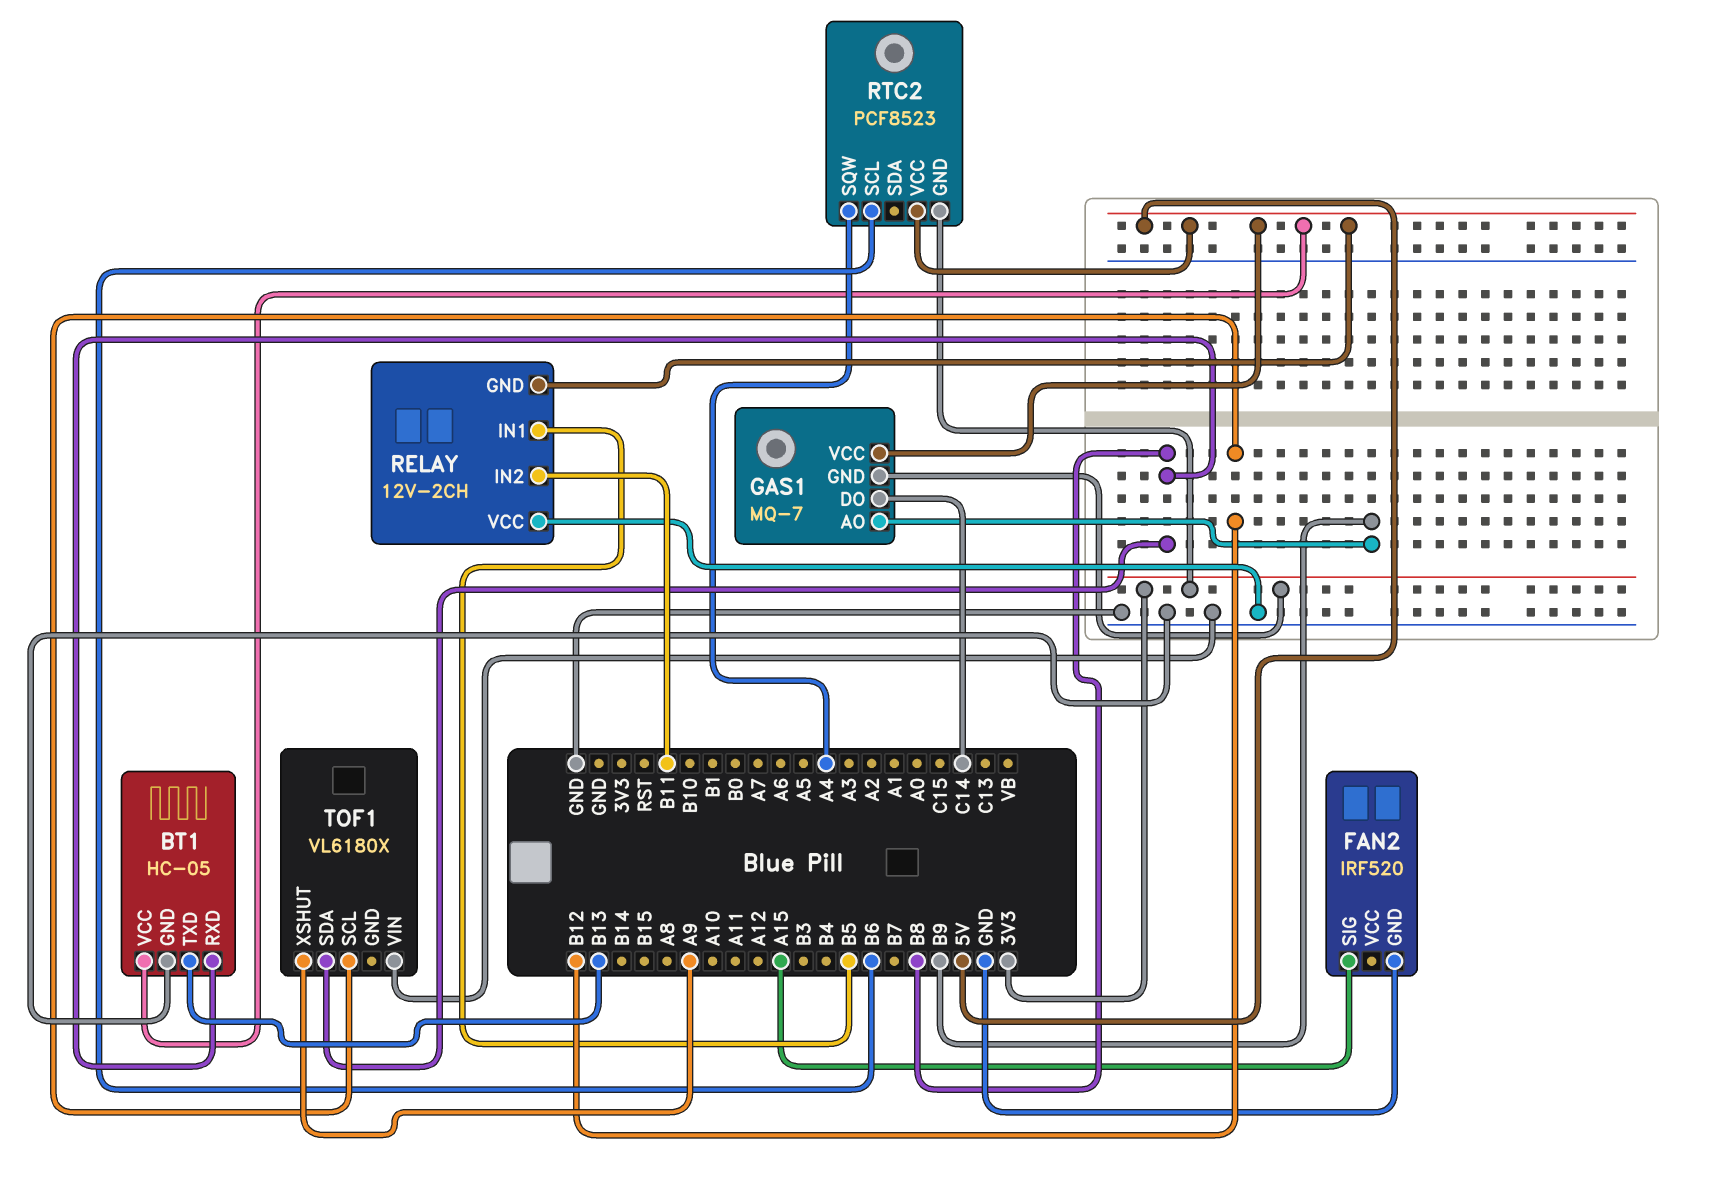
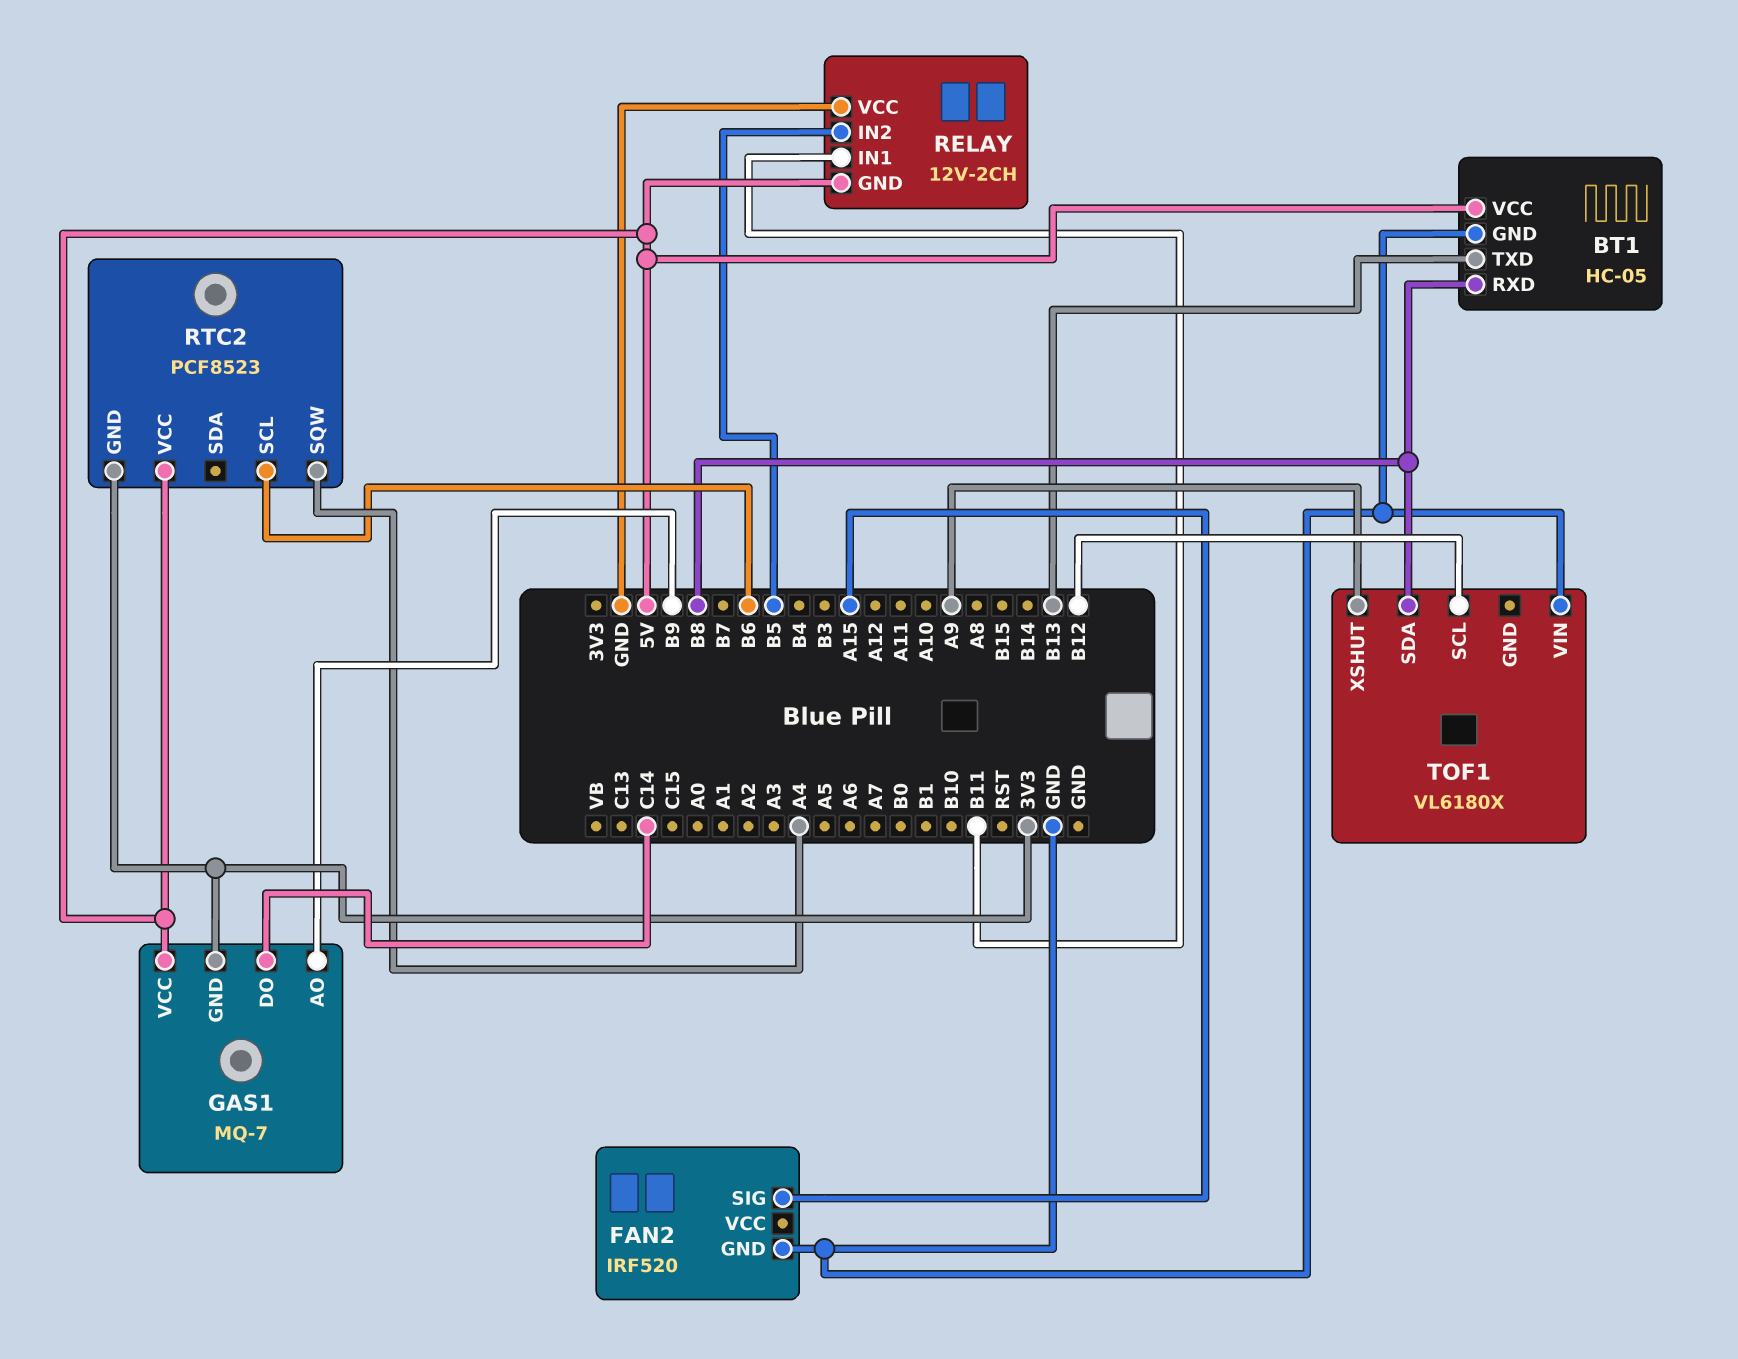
RELAY pin IN1: B5 -> B11
RELAY pin IN2: B11 -> B5

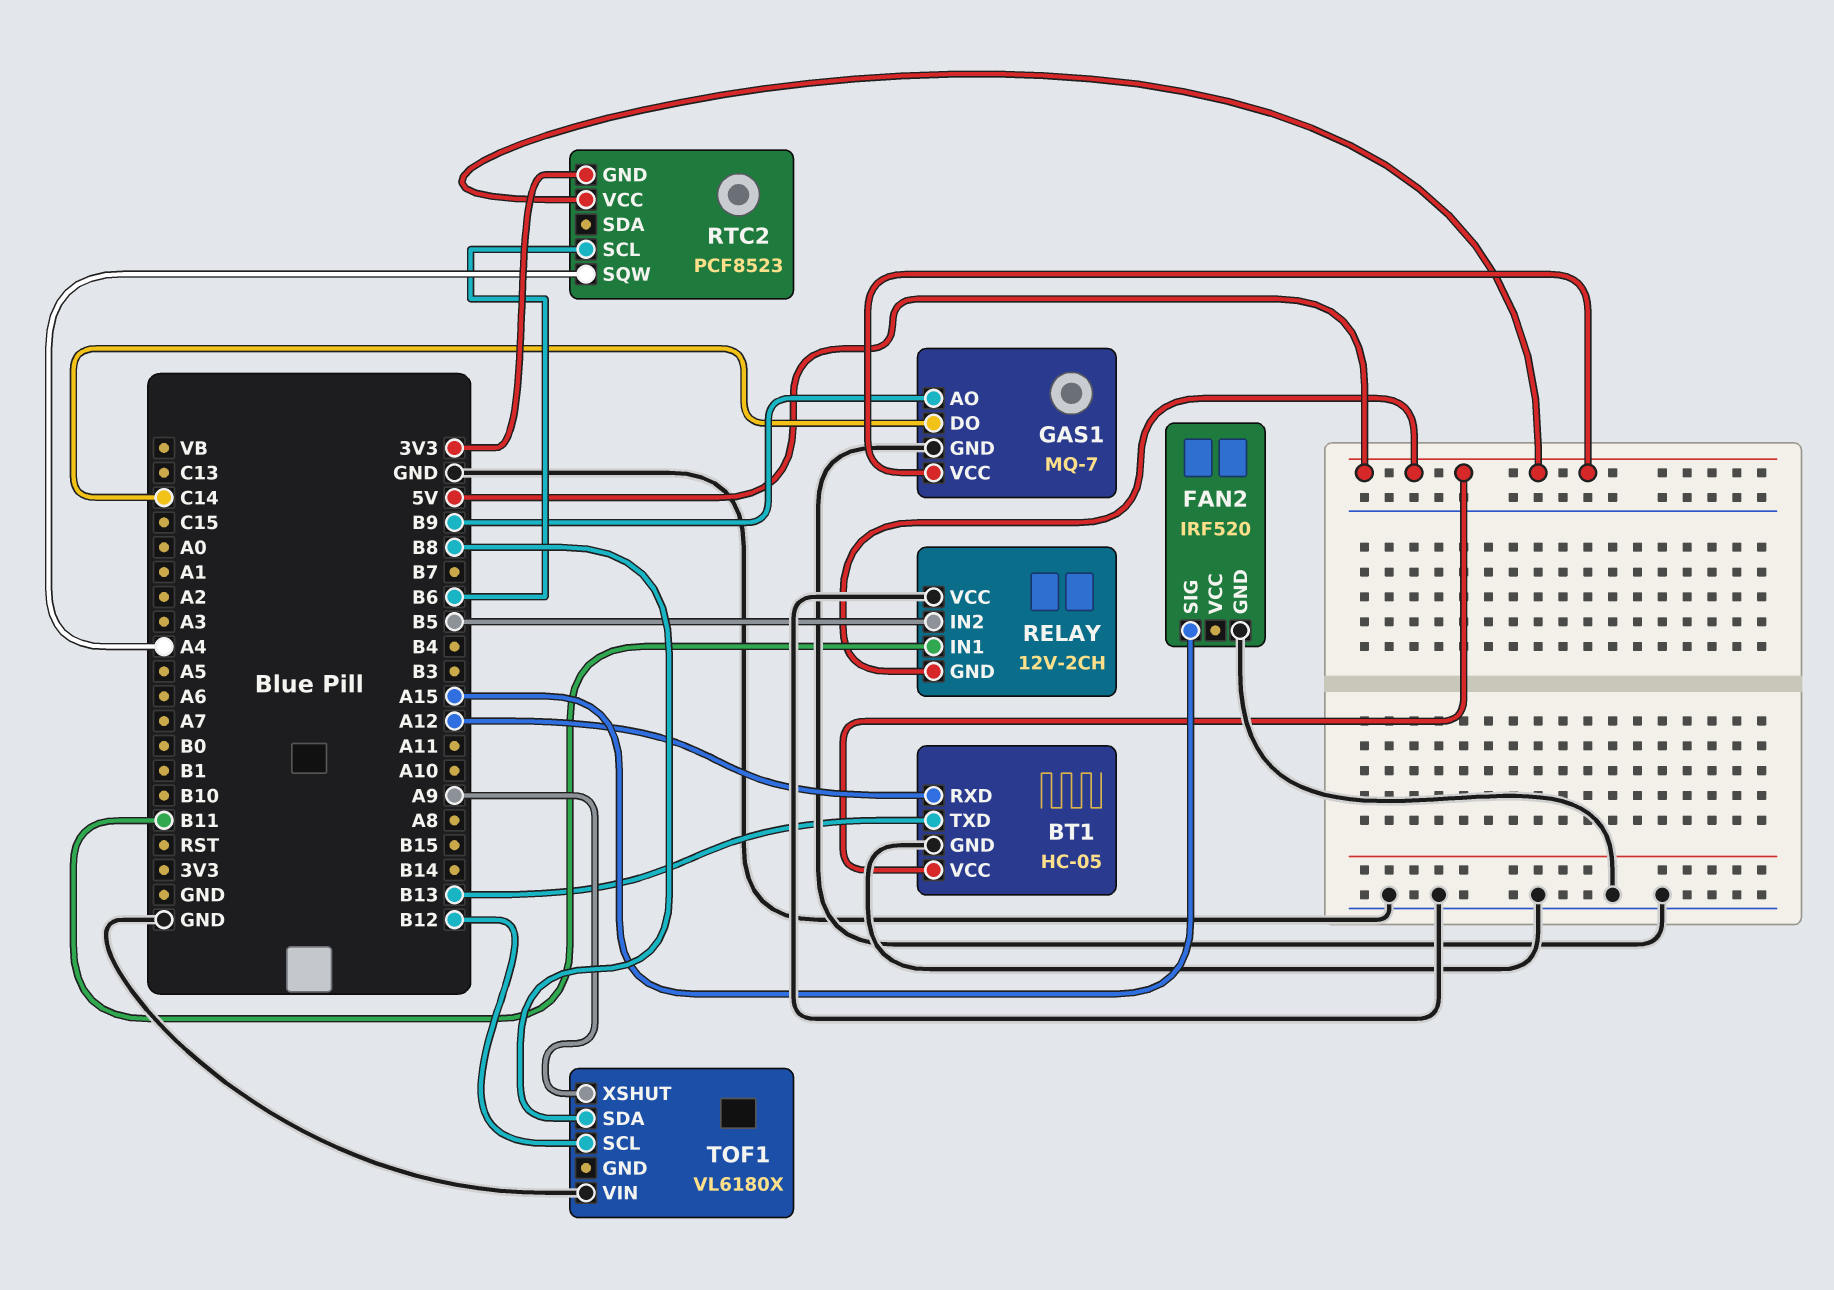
BT1 pin RXD: B8 -> A12
GAS1 pin GND: 3V3 -> GND

